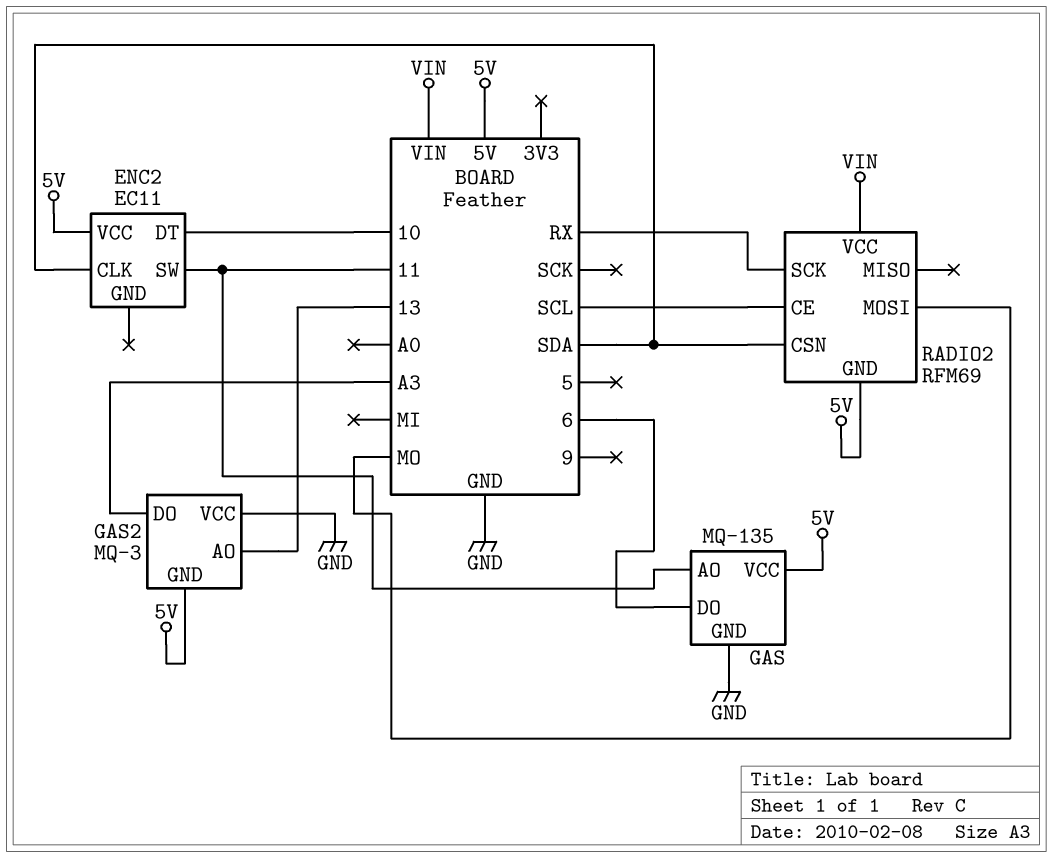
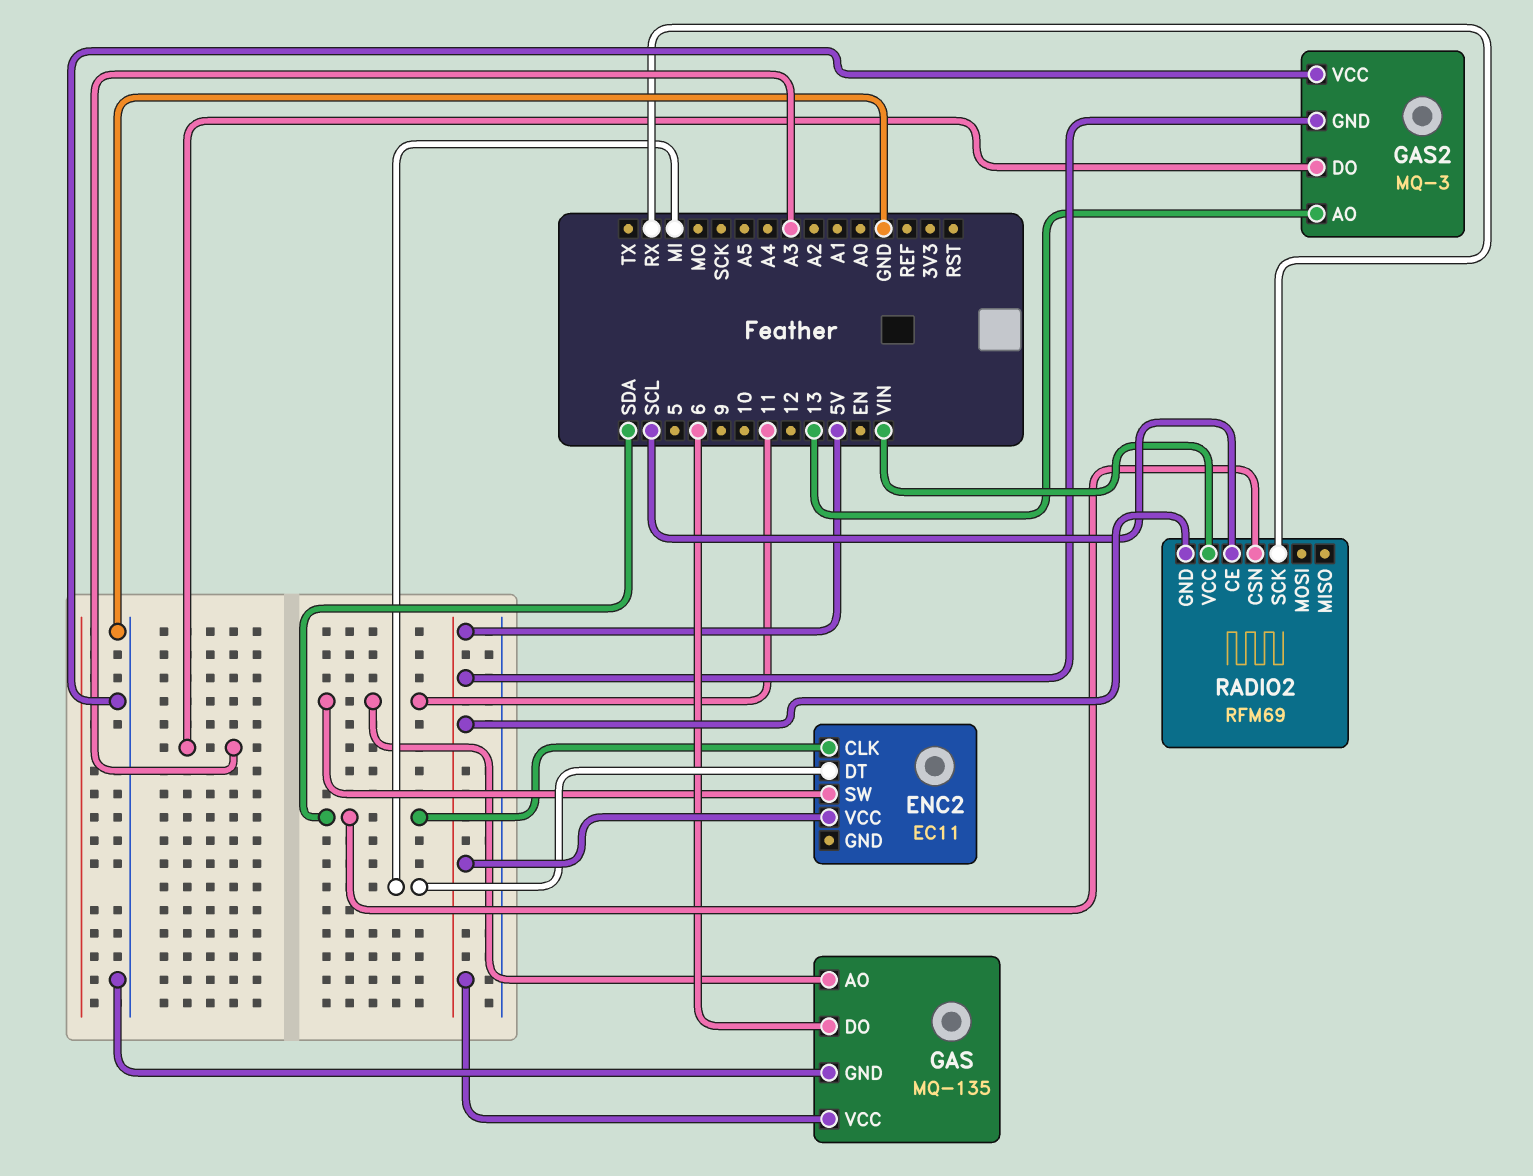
ENC2 pin DT: 10 -> MI
RADIO2 pin MOSI: MO -> none

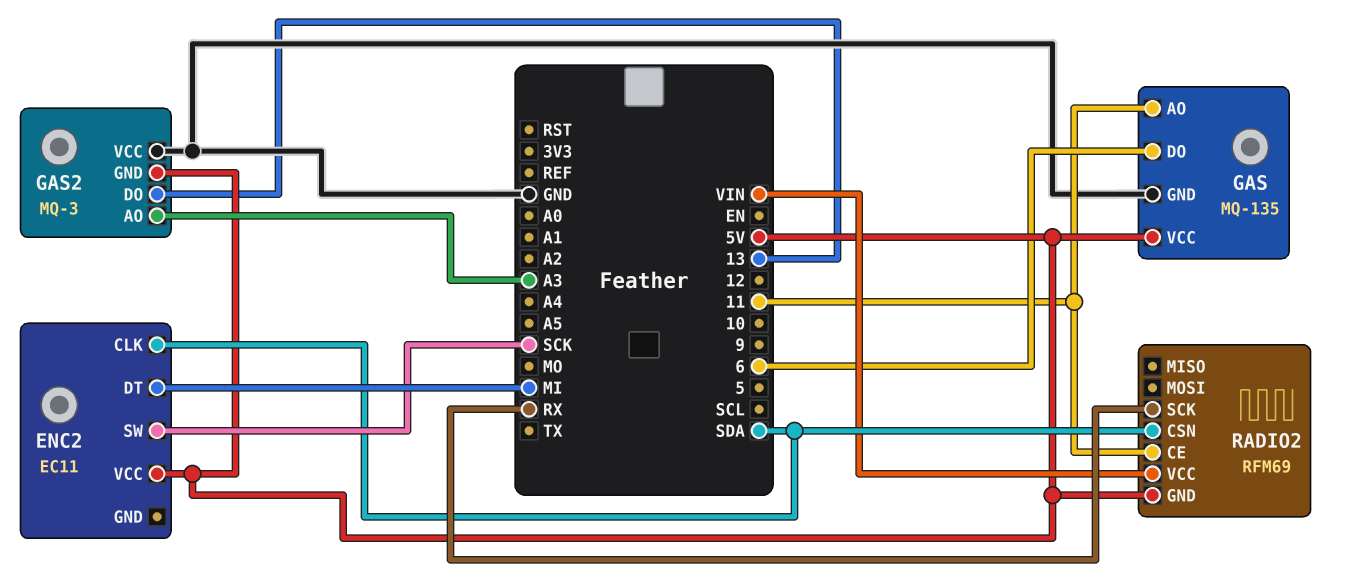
ENC2 pin SW: 11 -> SCK
GAS2 pin AO: 13 -> A3
GAS2 pin DO: A3 -> 13
RADIO2 pin CE: SCL -> 11

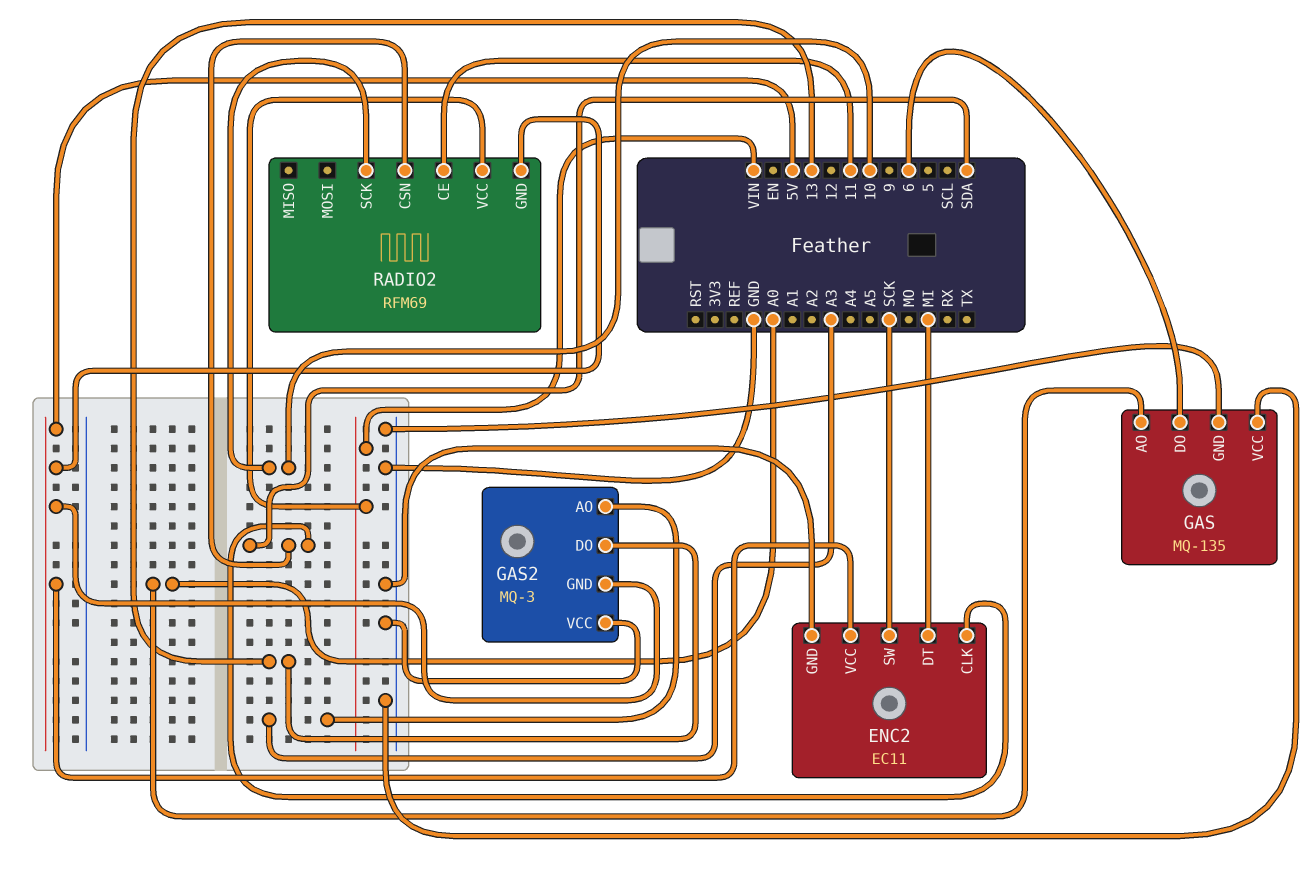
ENC2 pin GND: none -> GND
GAS pin AO: 11 -> A0
GAS pin VCC: 5V -> GND
RADIO2 pin SCK: RX -> 10

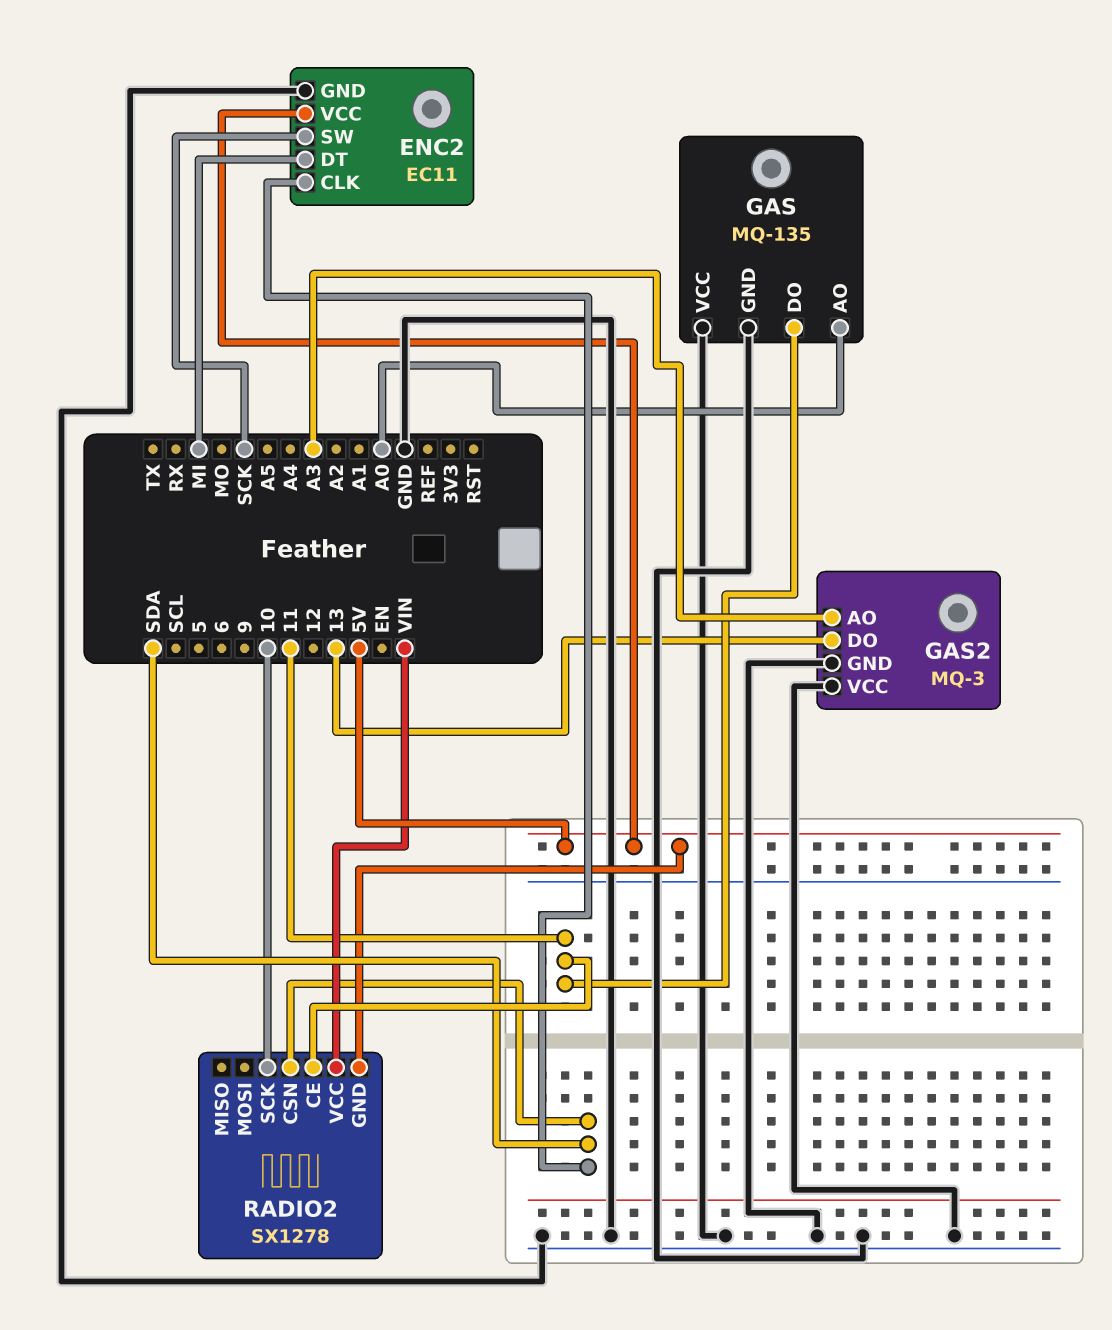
GAS pin DO: 6 -> 11
GAS2 pin GND: 5V -> GND
RADIO2: RFM69 -> SX1278

